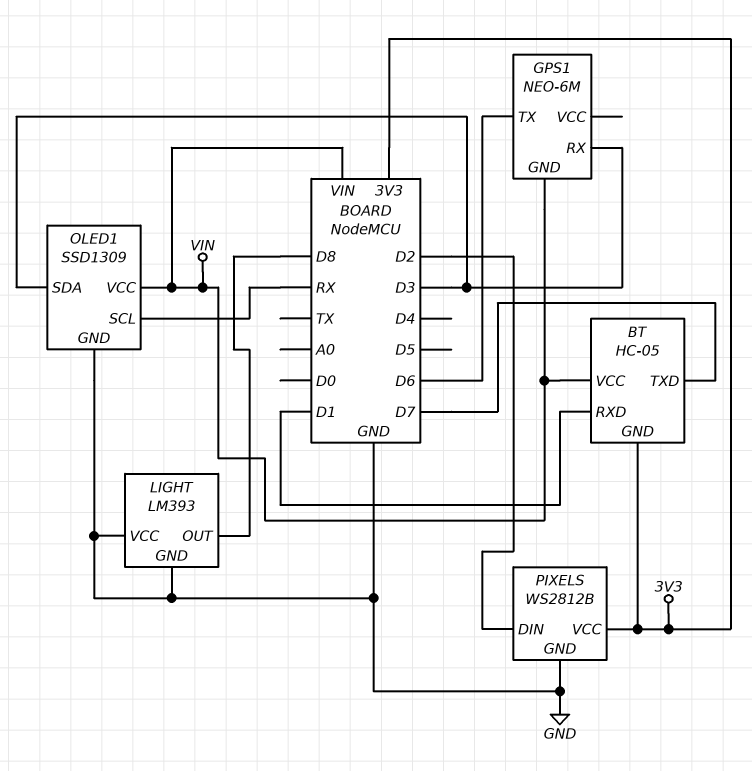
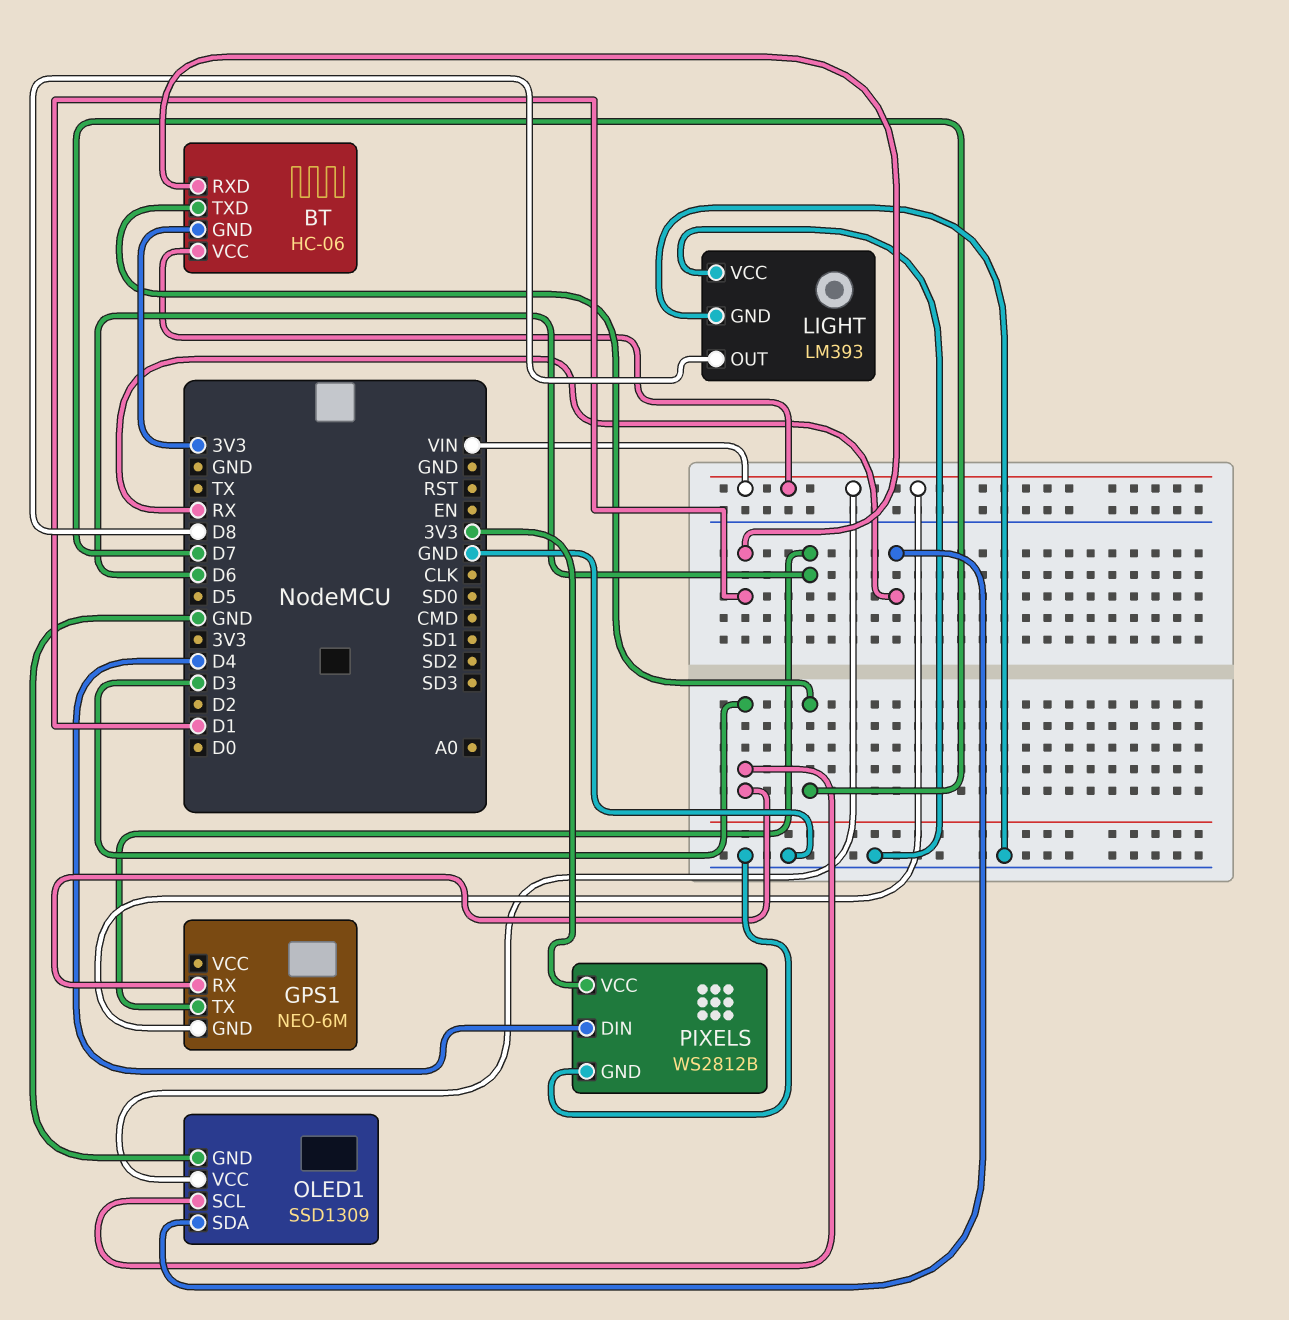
BT: HC-05 -> HC-06
OLED1 pin SCL: RX -> D3
OLED1 pin SDA: D3 -> RX
PIXELS pin DIN: D2 -> D4

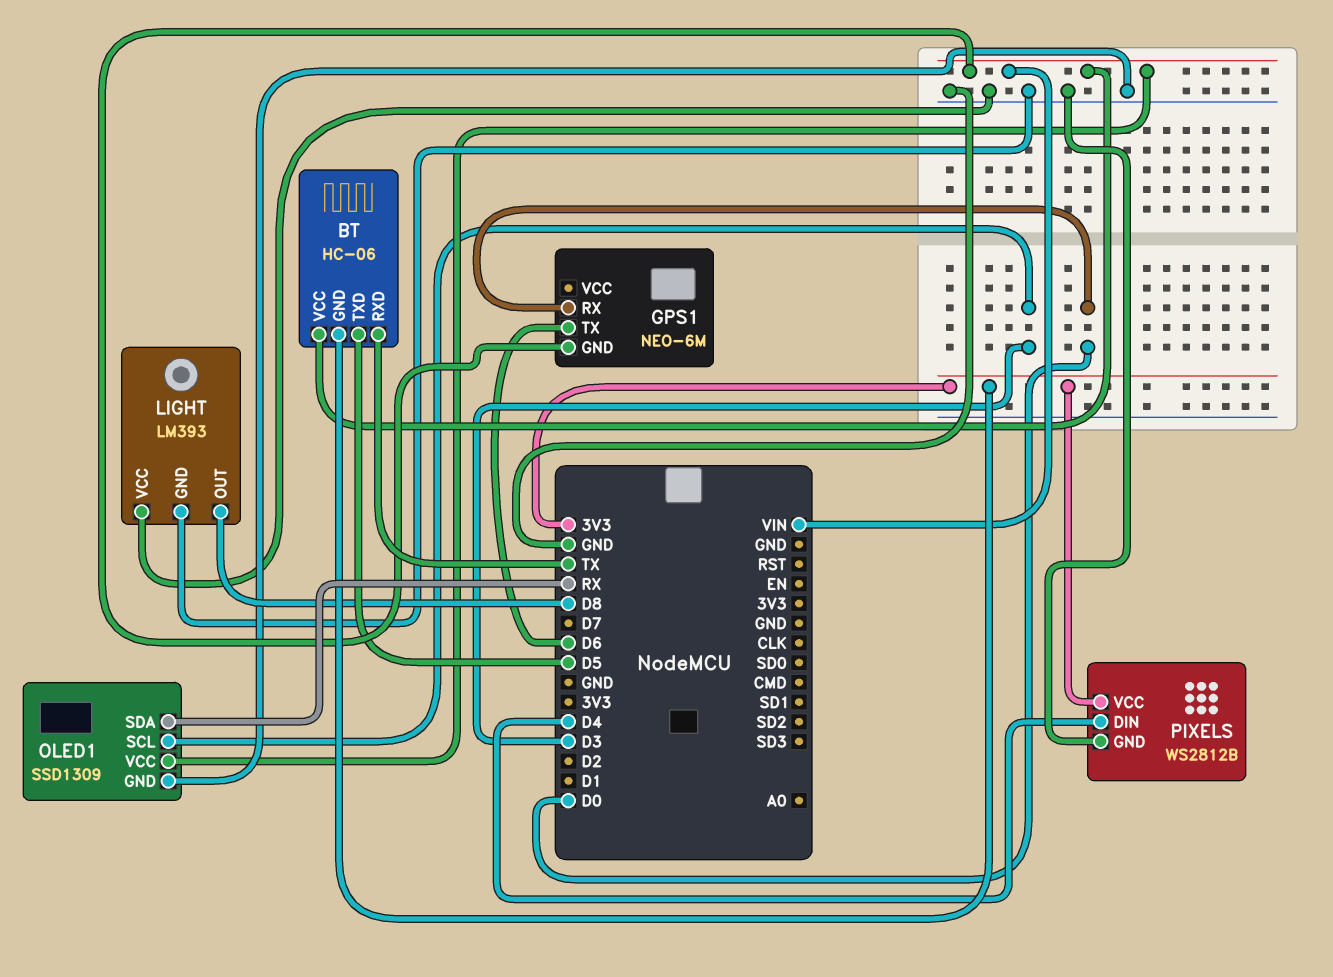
BT pin RXD: D1 -> TX
BT pin TXD: D7 -> D5
GPS1 pin RX: D3 -> D0

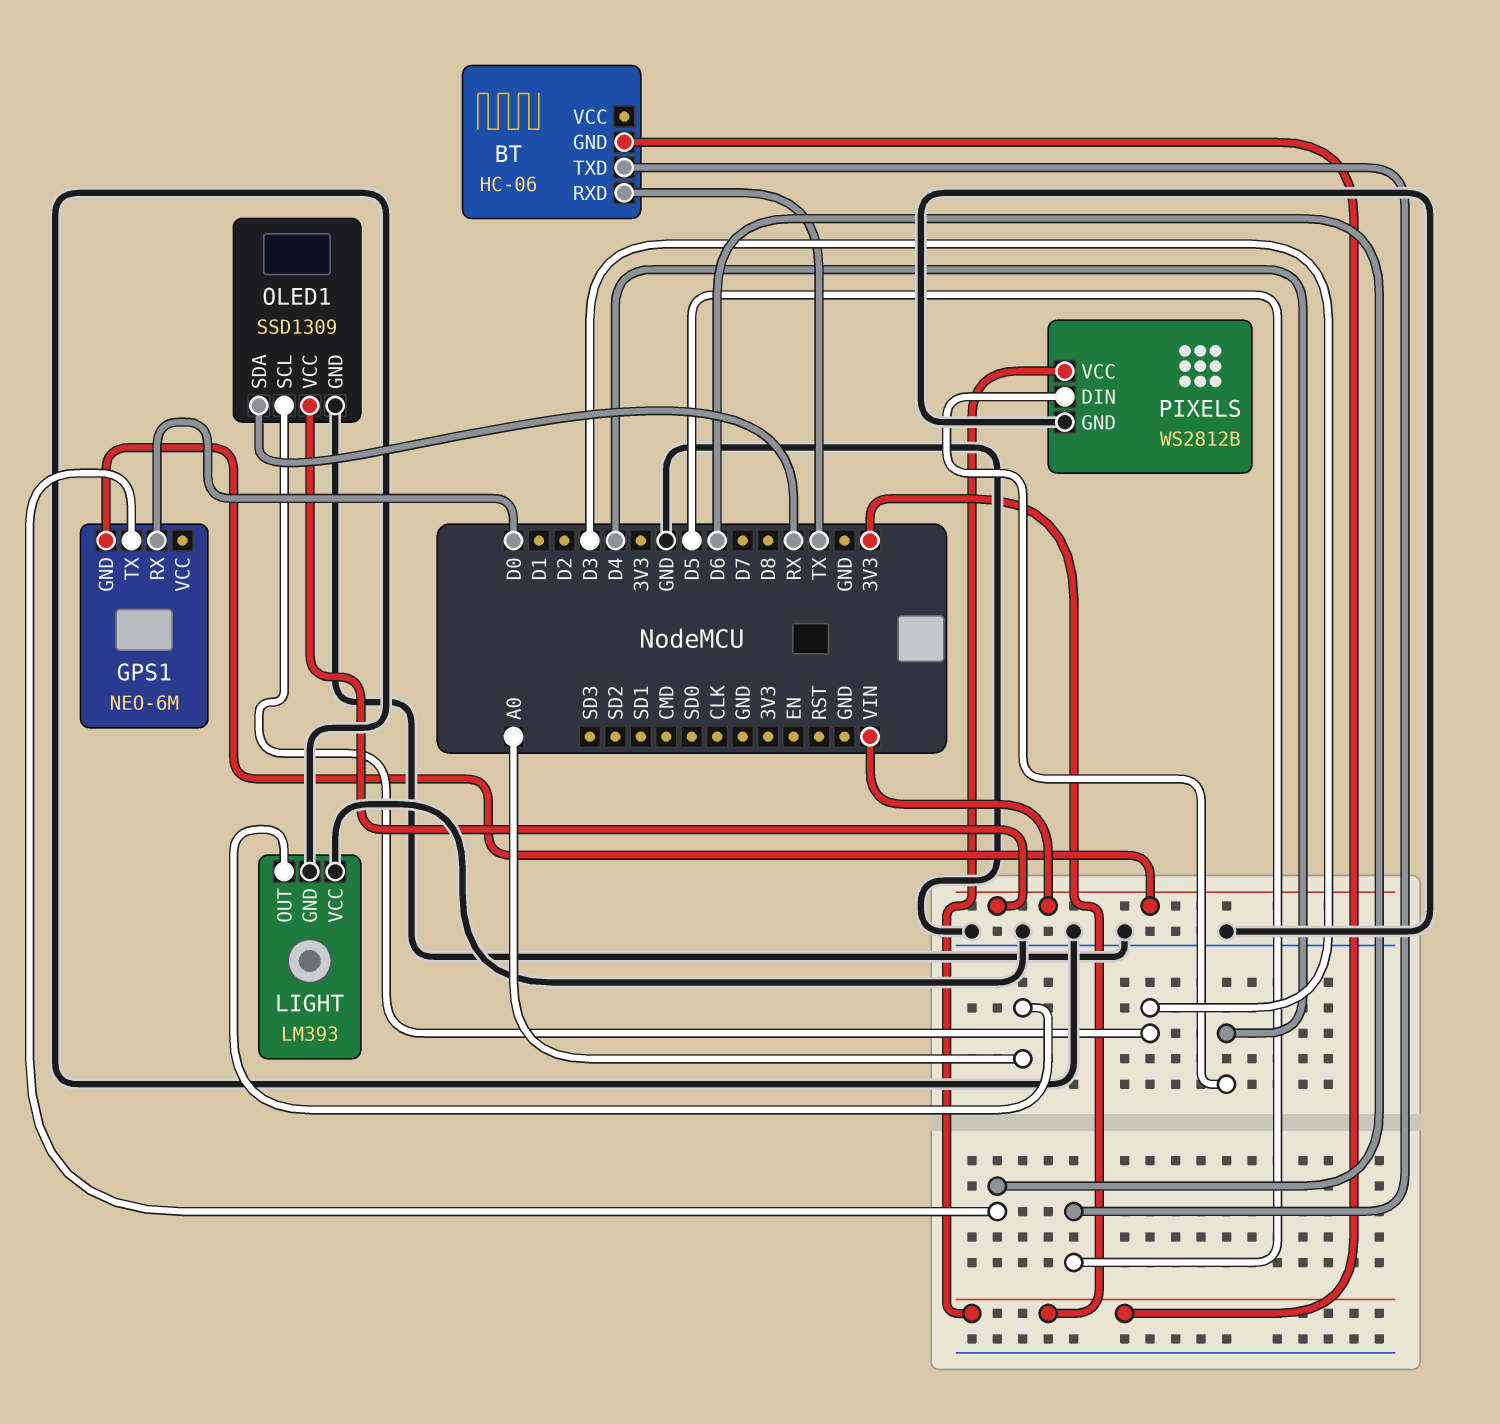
BT pin VCC: VIN -> none
LIGHT pin OUT: D8 -> A0

